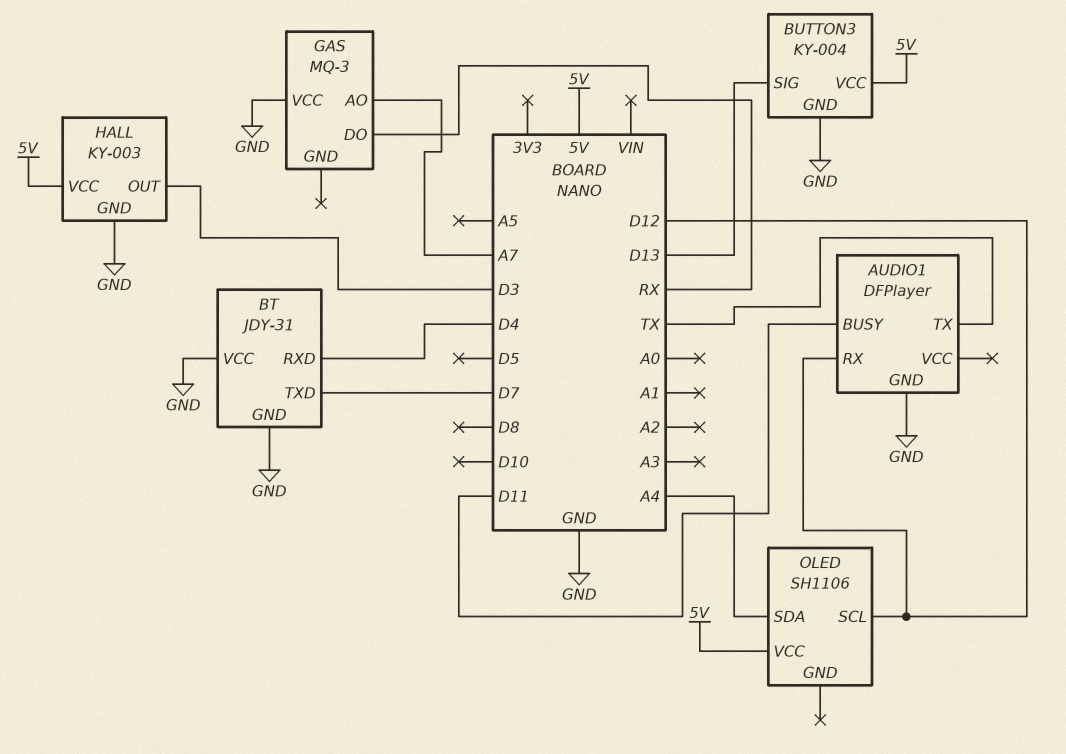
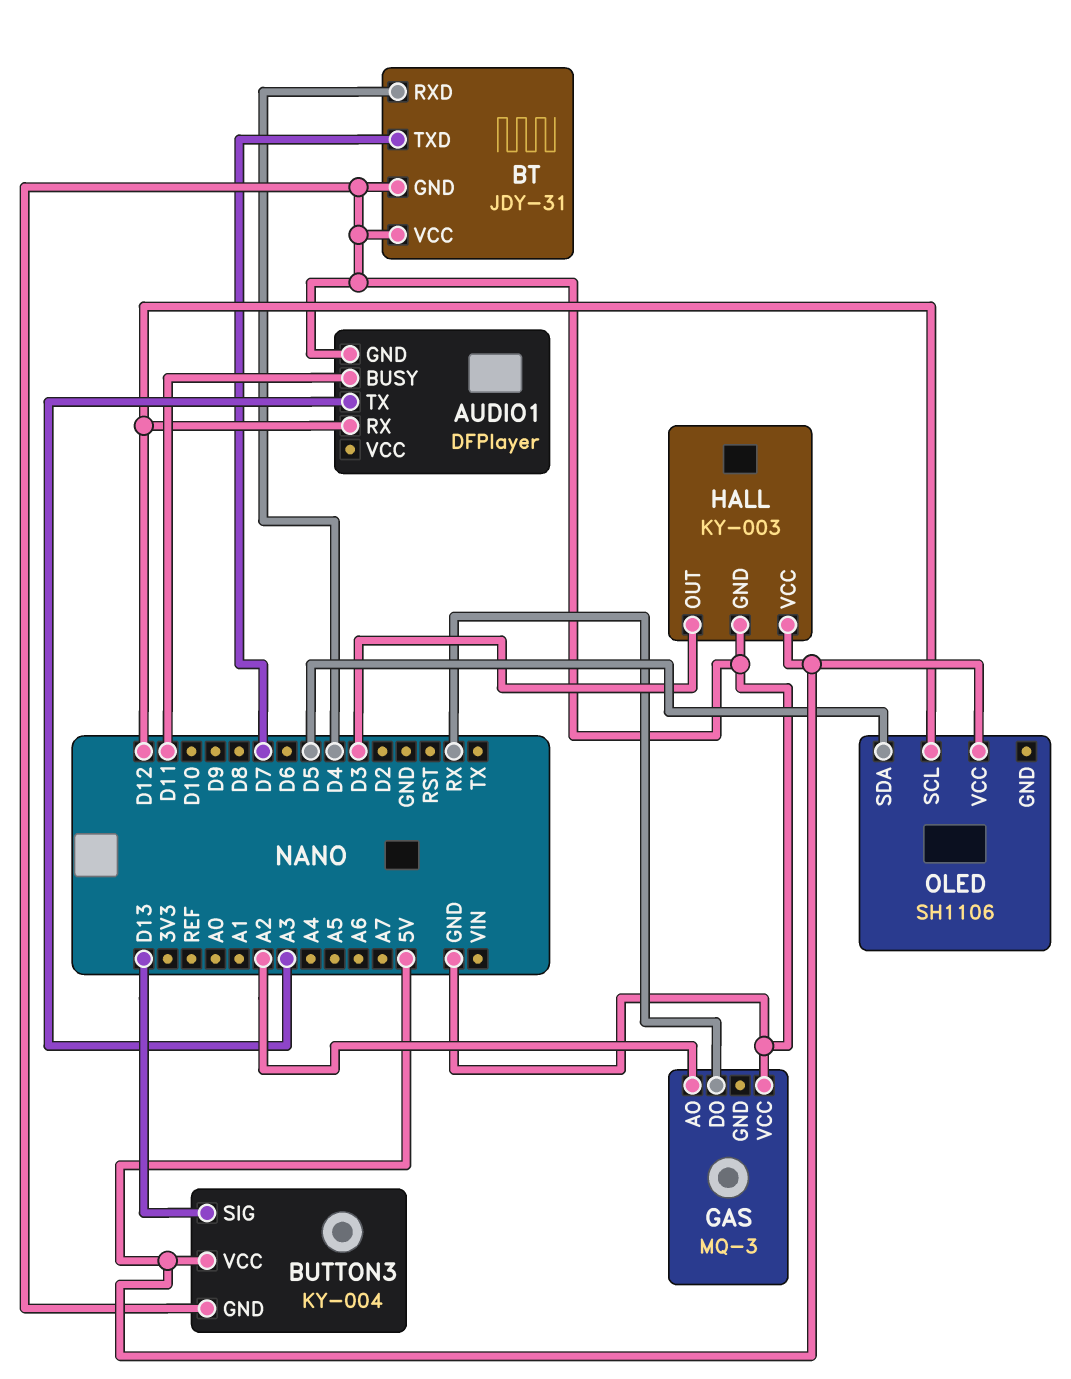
AUDIO1 pin TX: TX -> A3
GAS pin AO: A7 -> A2
OLED pin SDA: A4 -> D5

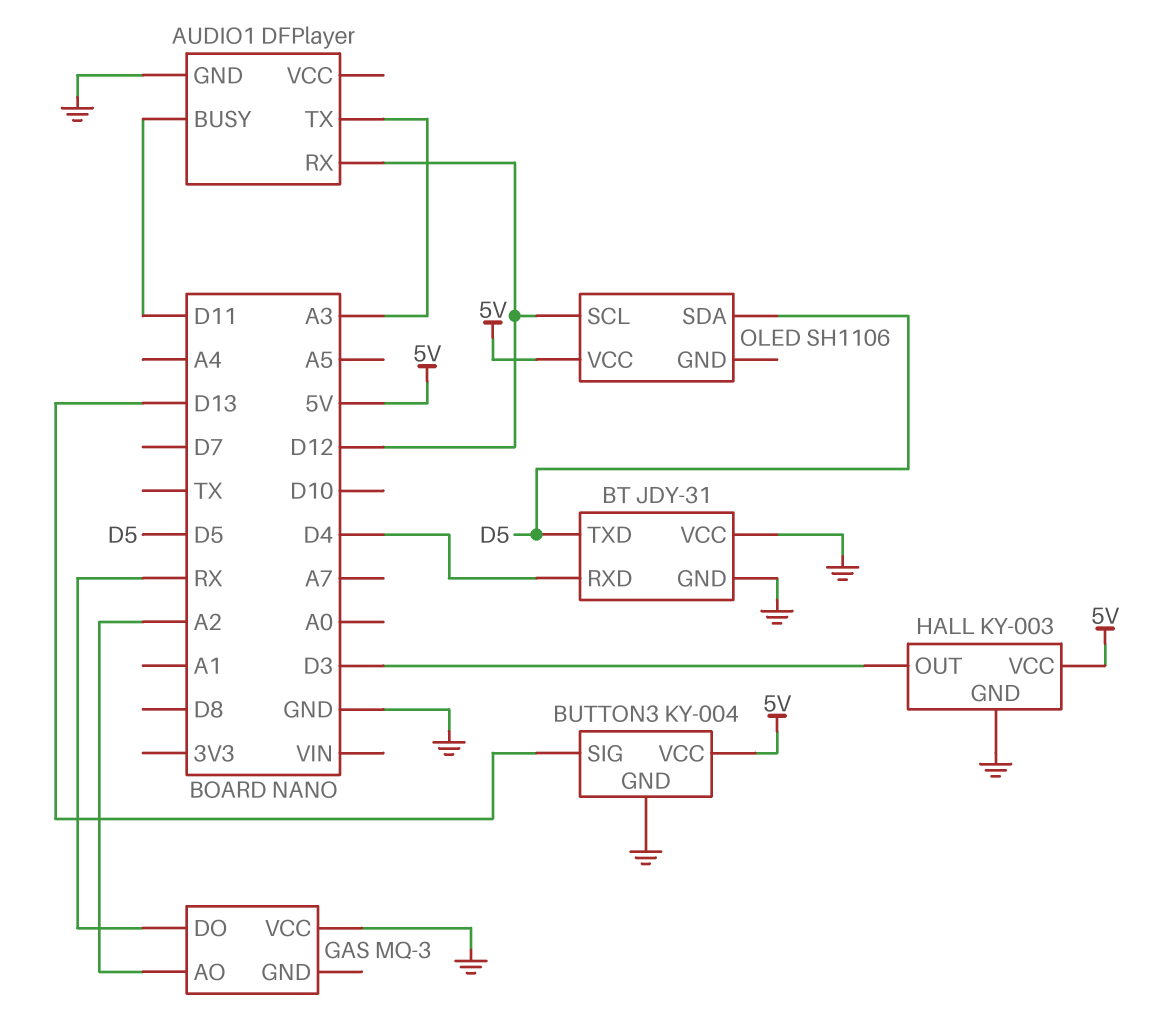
BT pin TXD: D7 -> D5

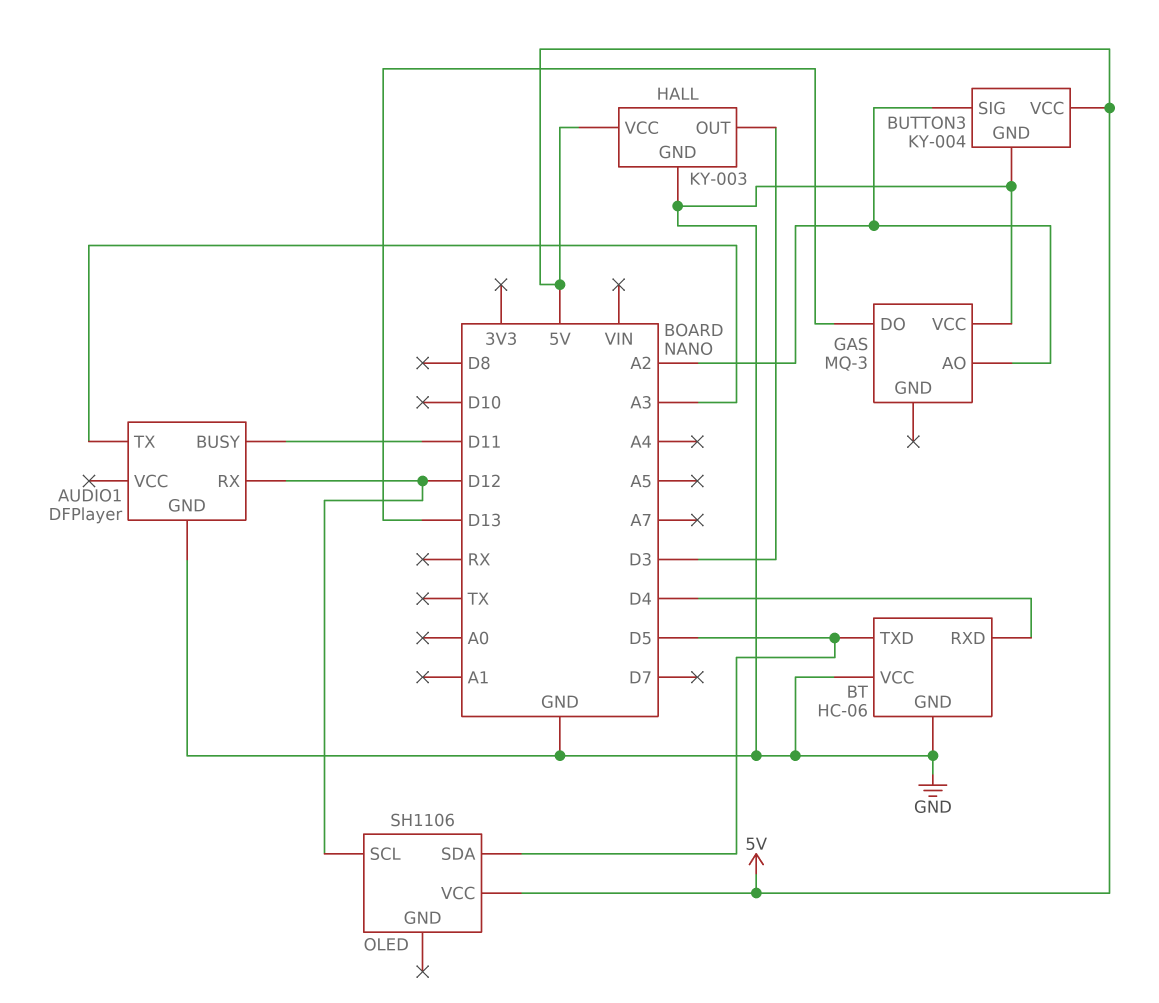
BT: JDY-31 -> HC-06
BUTTON3 pin SIG: D13 -> A2
GAS pin DO: RX -> D13

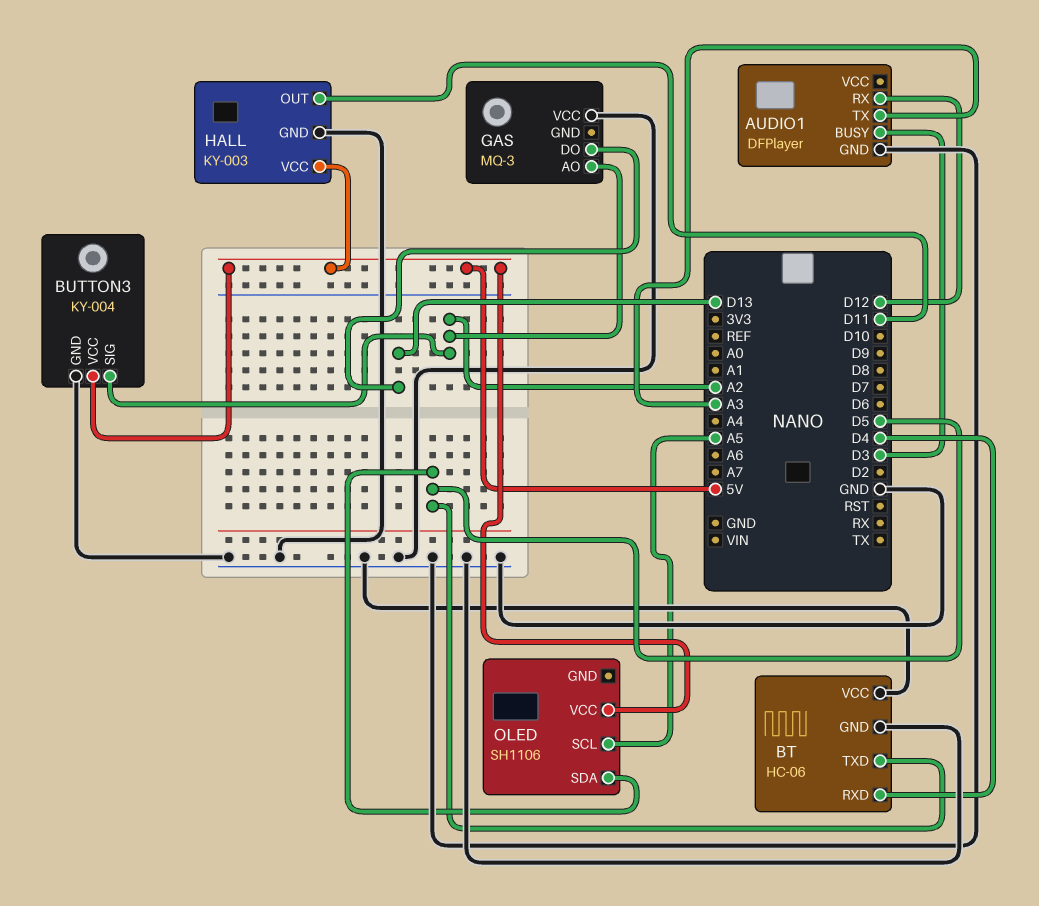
AUDIO1 pin BUSY: D11 -> D3
HALL pin OUT: D3 -> D11
OLED pin SCL: D12 -> A5

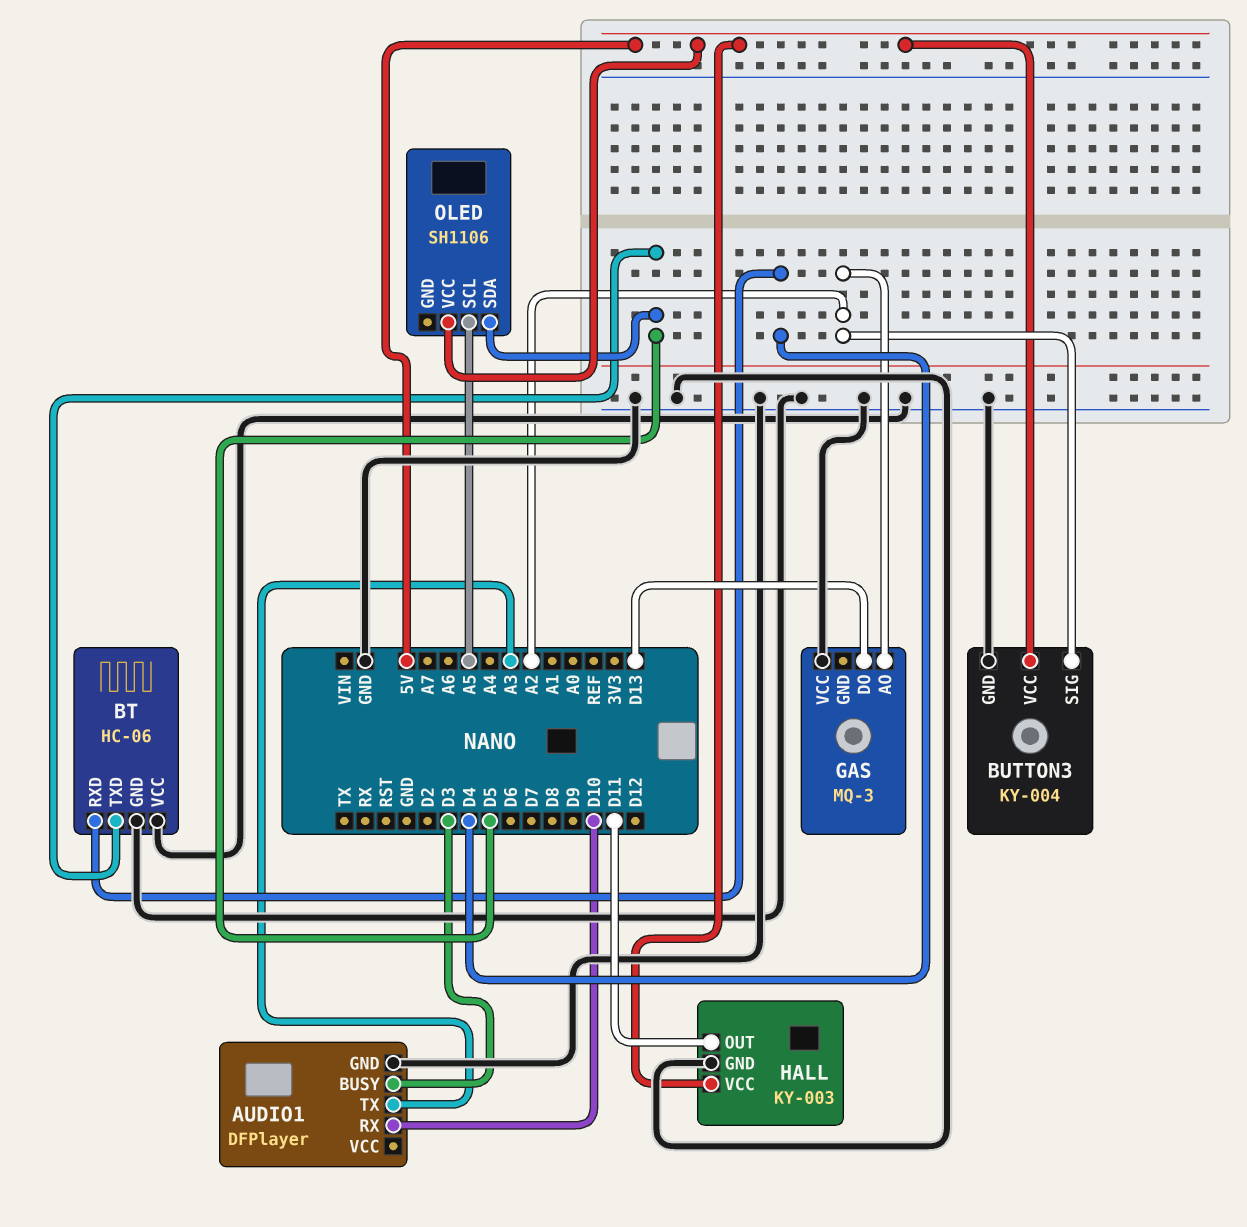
AUDIO1 pin RX: D12 -> D10

